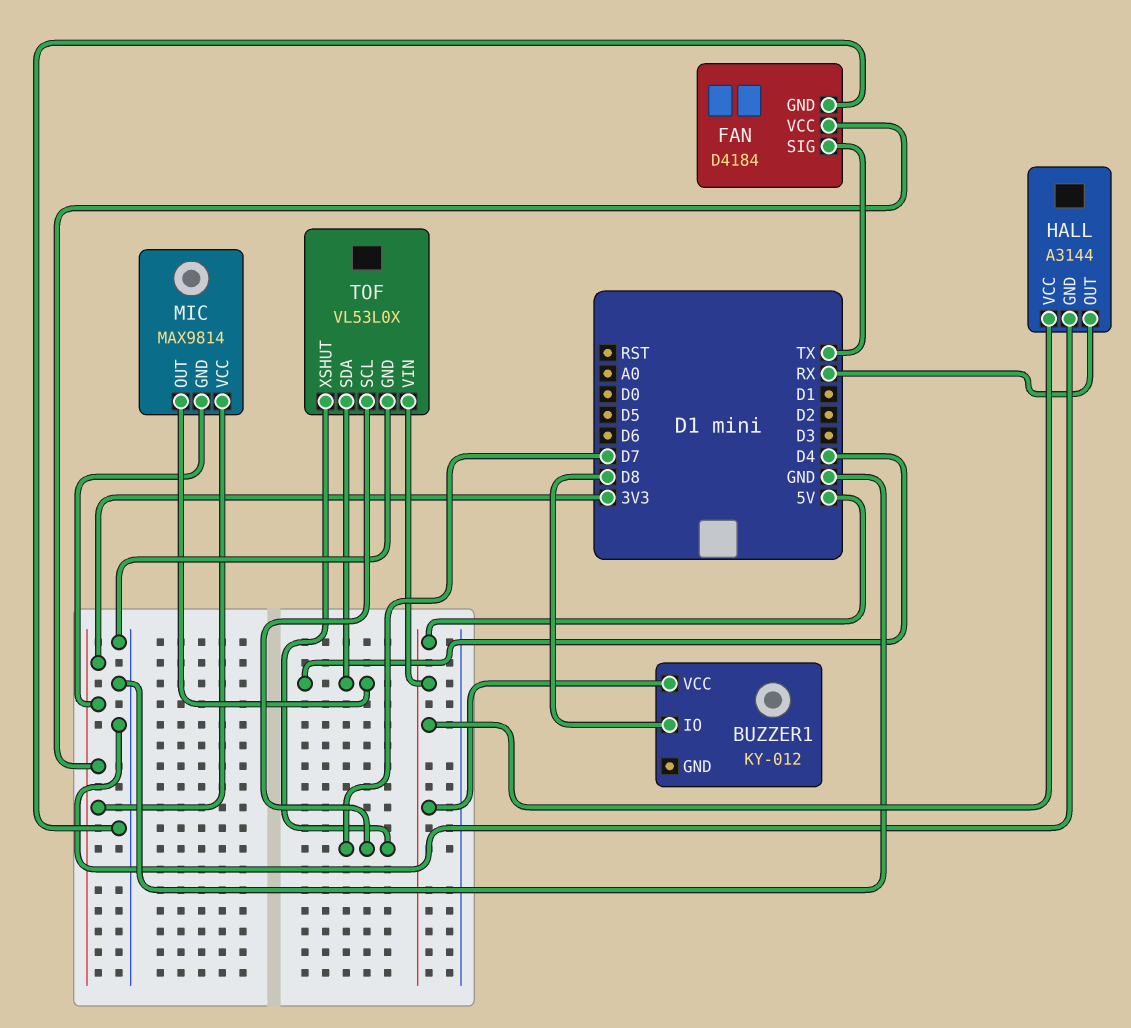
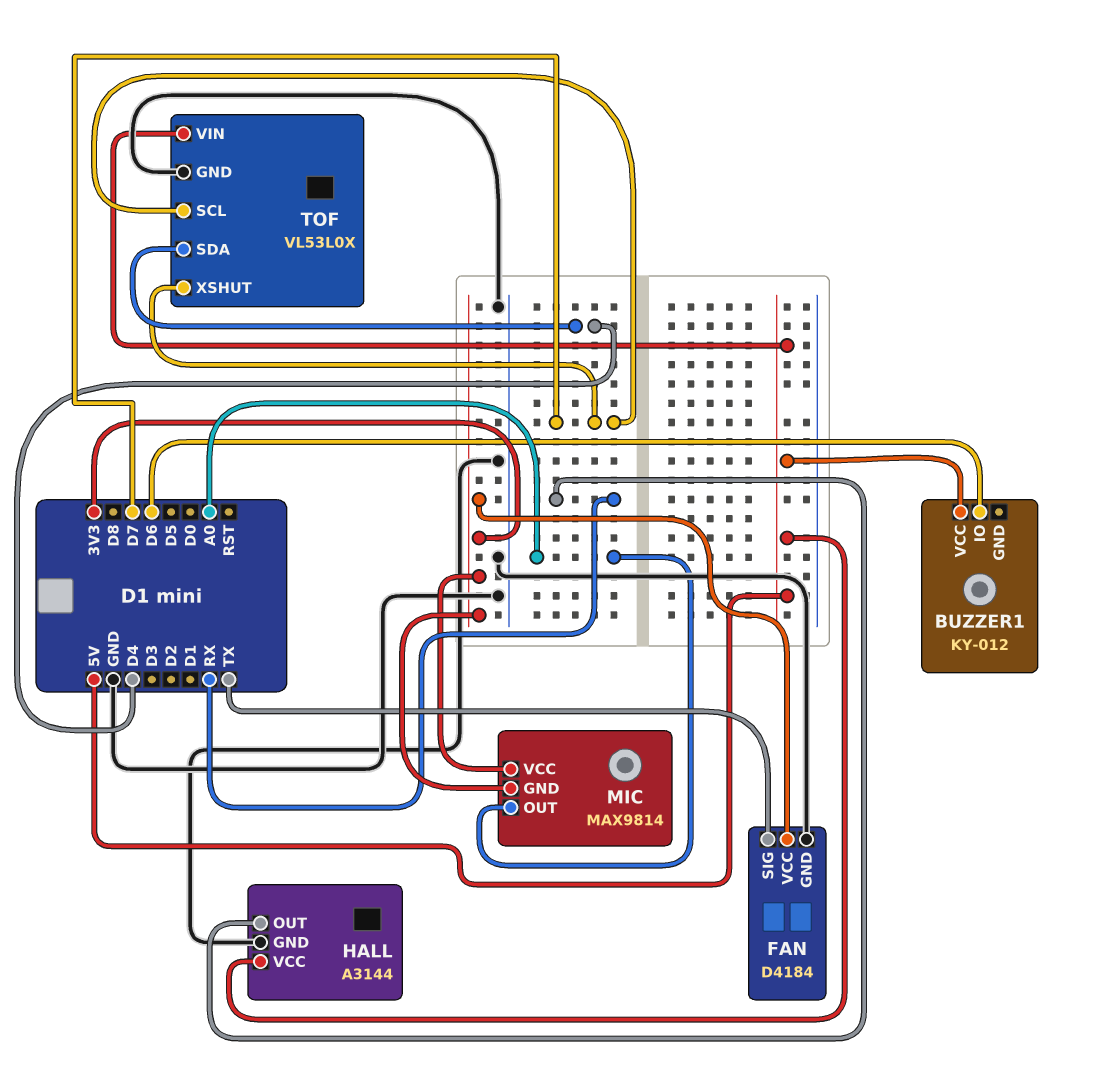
BUZZER1 pin IO: D8 -> D6
MIC pin OUT: D4 -> A0

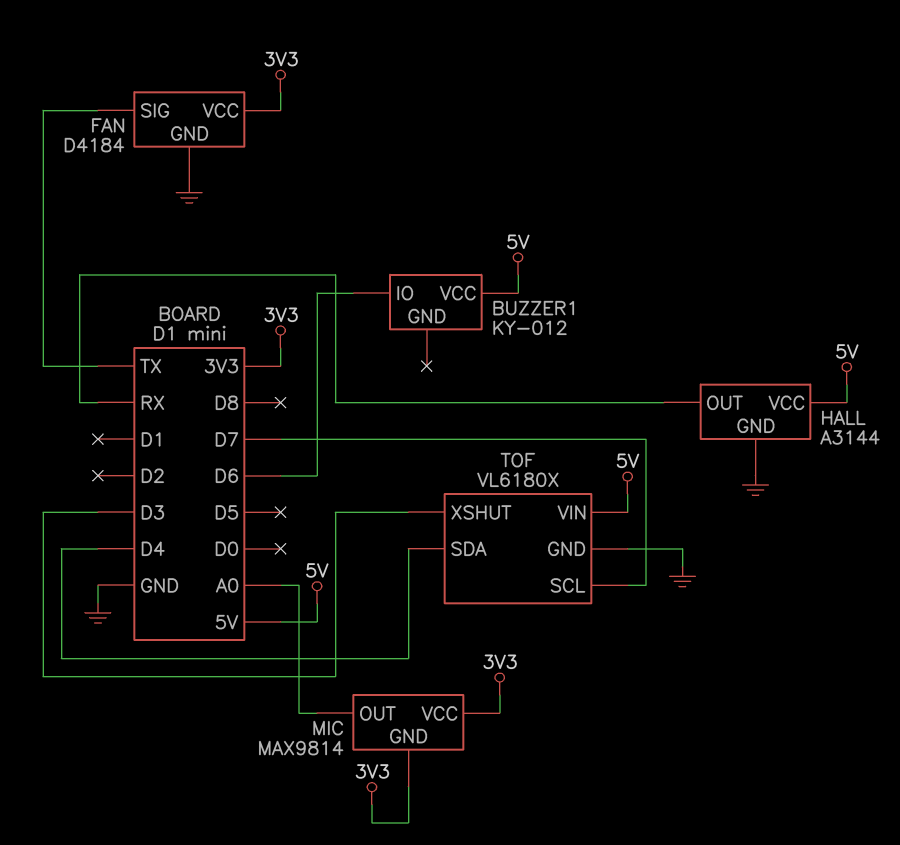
TOF: VL53L0X -> VL6180X
TOF pin XSHUT: D7 -> D3

